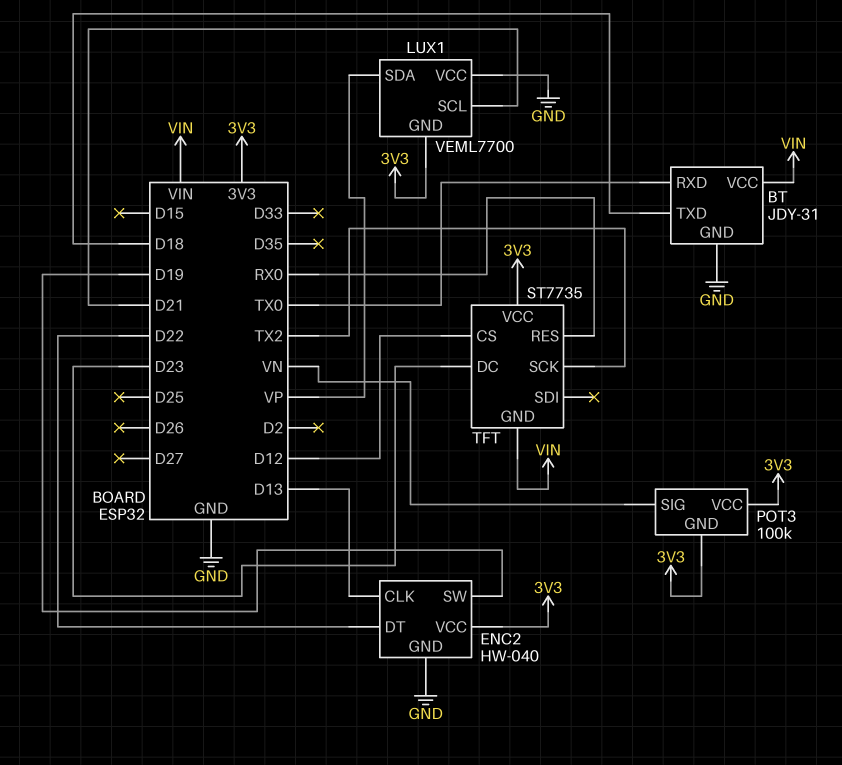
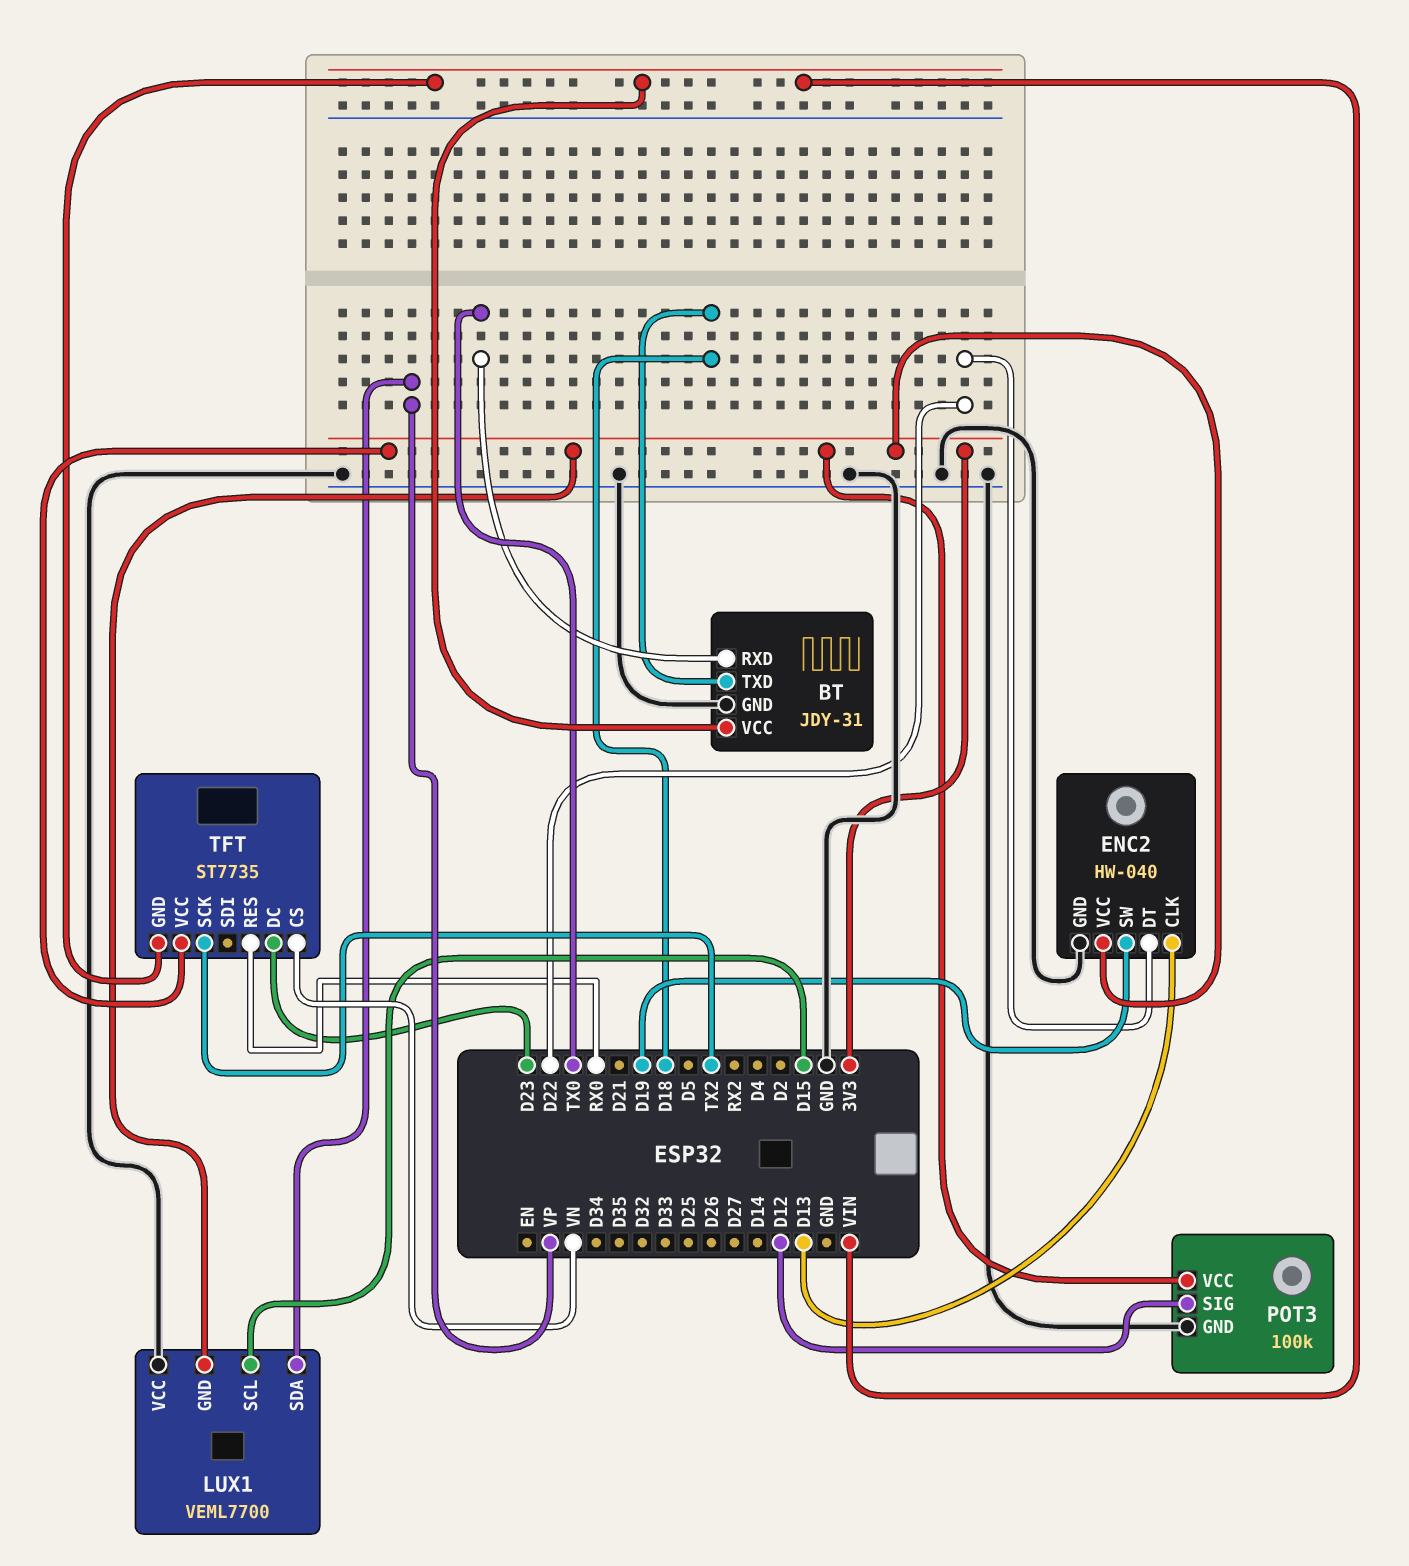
LUX1 pin SCL: D21 -> D15
POT3 pin GND: 3V3 -> GND
POT3 pin SIG: VN -> D12
TFT pin CS: D12 -> VN

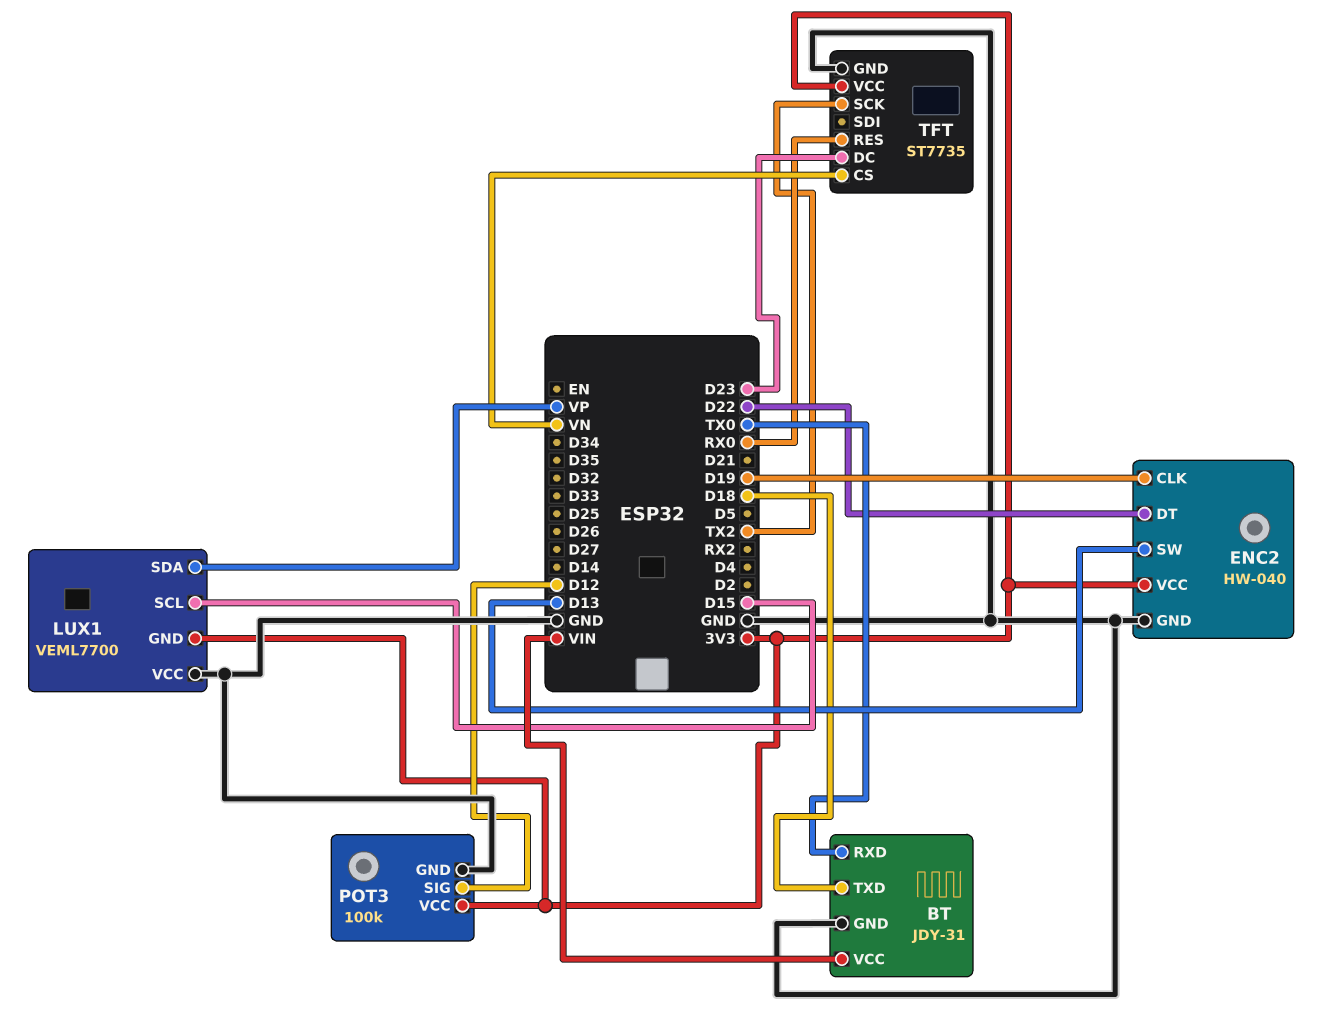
ENC2 pin CLK: D13 -> D19
ENC2 pin SW: D19 -> D13
TFT pin GND: VIN -> GND

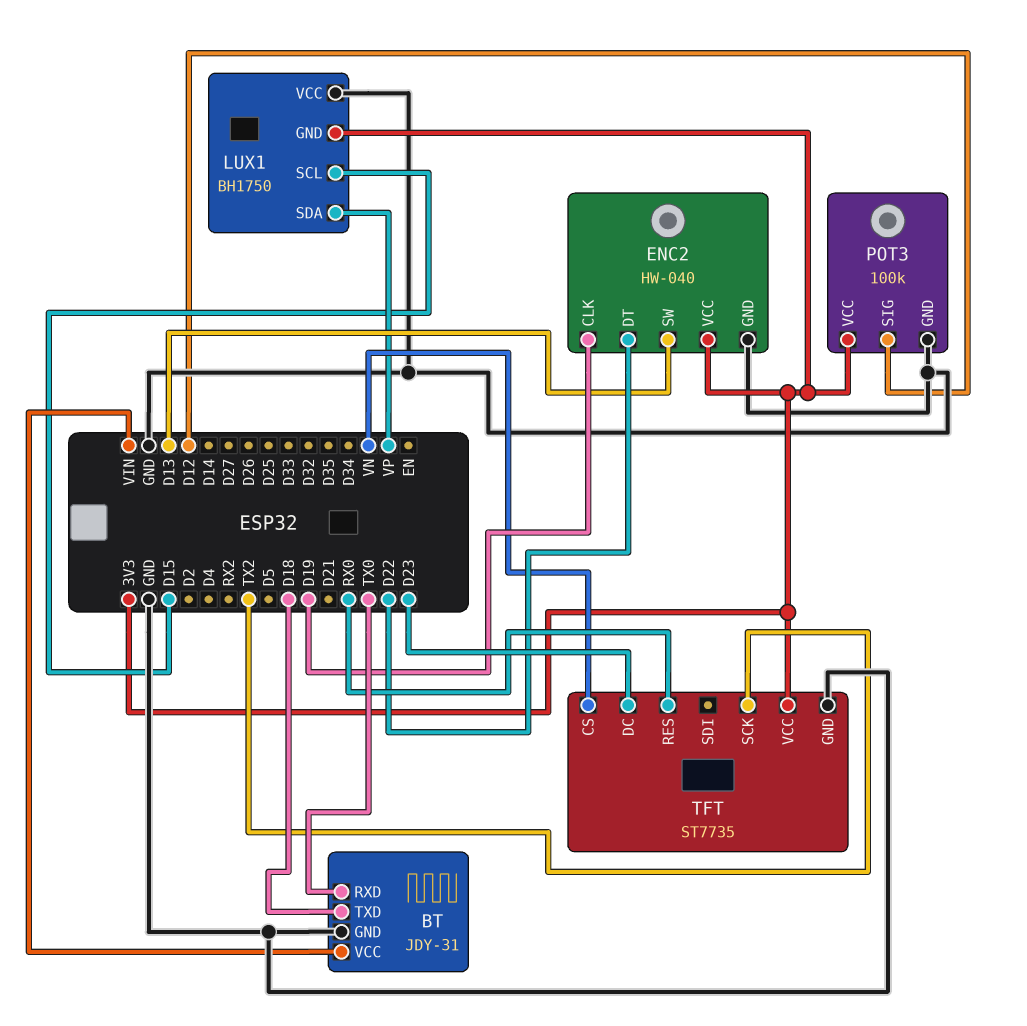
LUX1: VEML7700 -> BH1750

